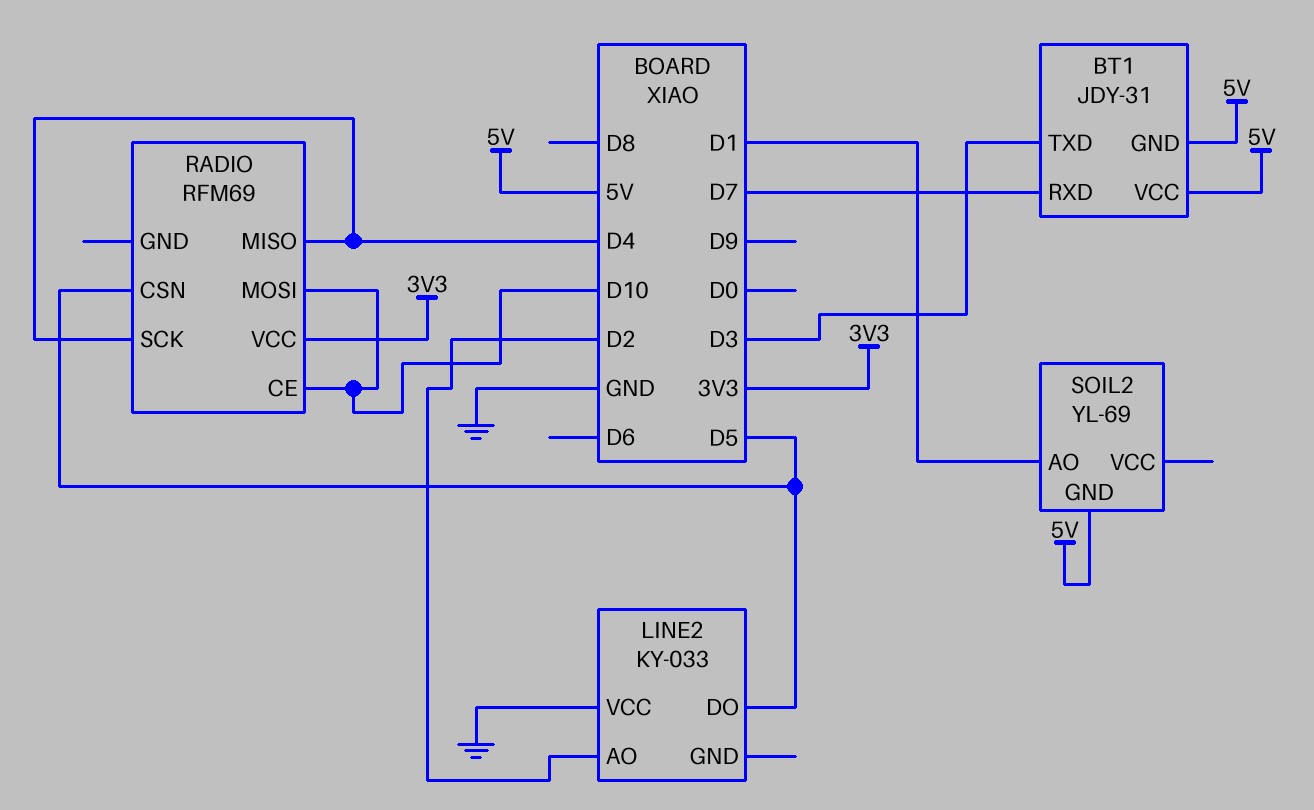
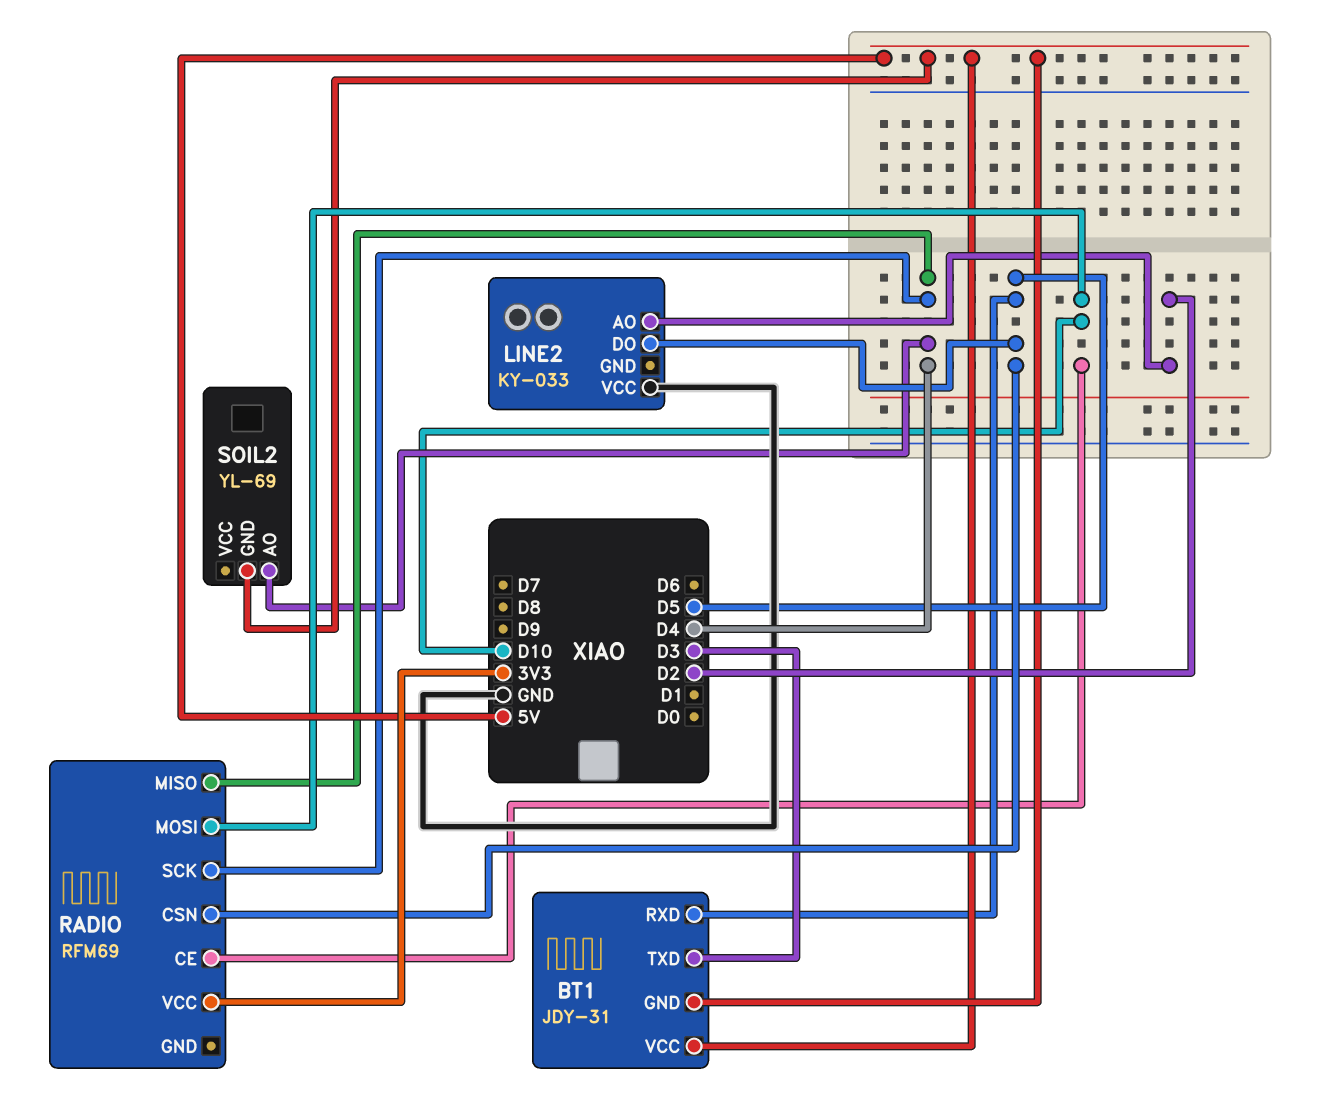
BT1 pin RXD: D7 -> D5
SOIL2 pin AO: D1 -> D4

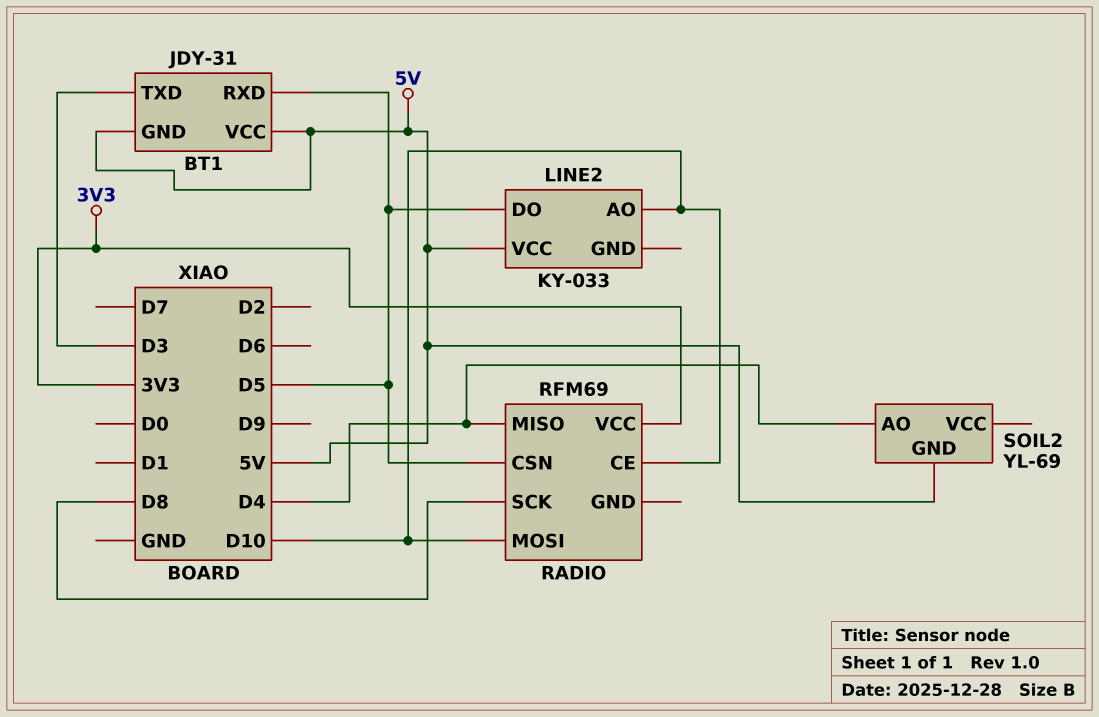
LINE2 pin AO: D2 -> D10
LINE2 pin VCC: GND -> 5V
RADIO pin SCK: D4 -> D8

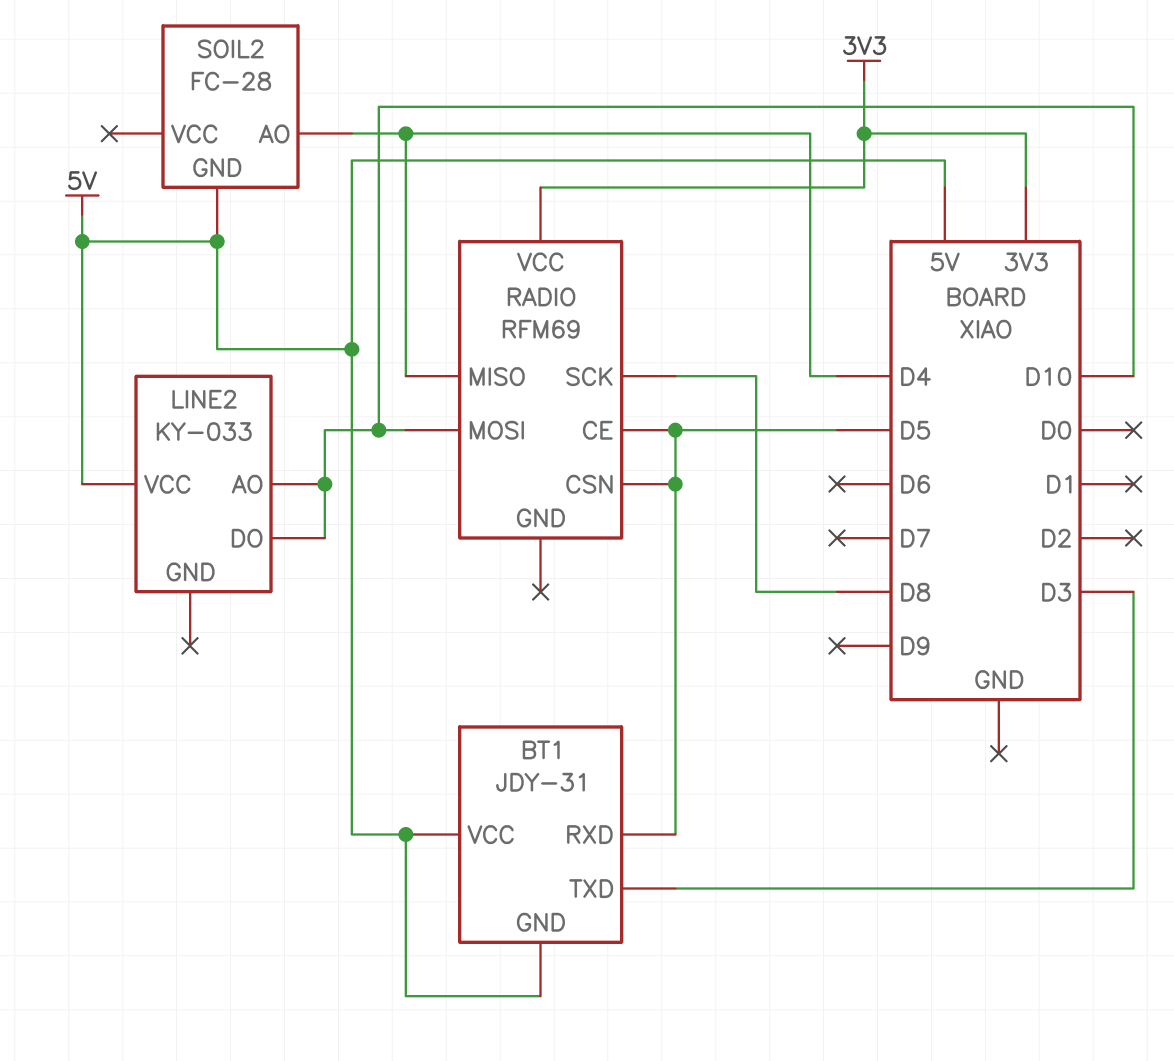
LINE2 pin DO: D5 -> D10
RADIO pin CE: D10 -> D5
SOIL2: YL-69 -> FC-28

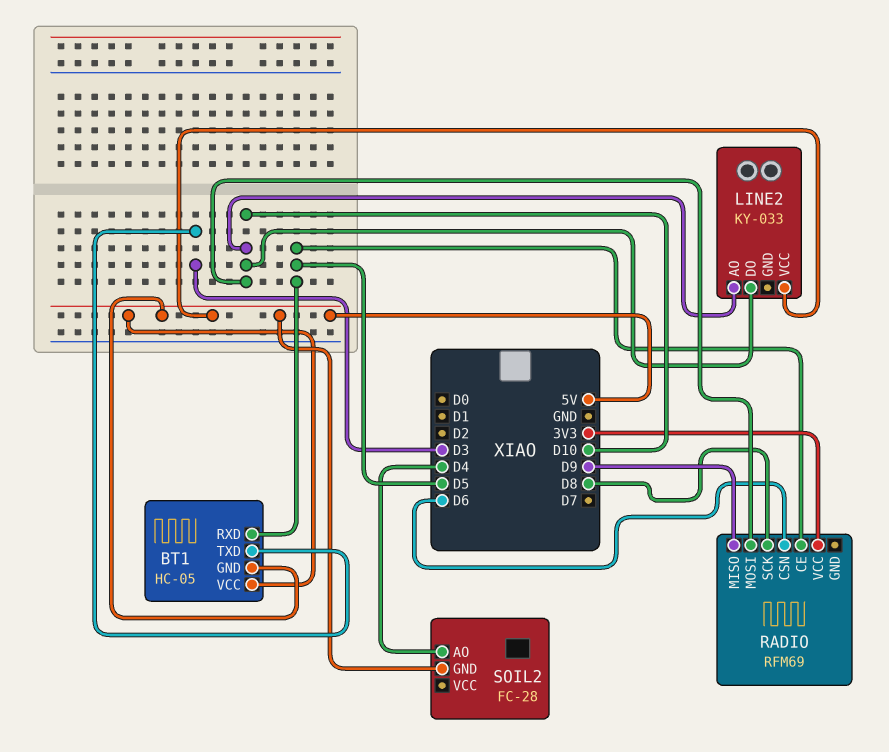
BT1: JDY-31 -> HC-05
RADIO pin CSN: D5 -> D6
RADIO pin MISO: D4 -> D9

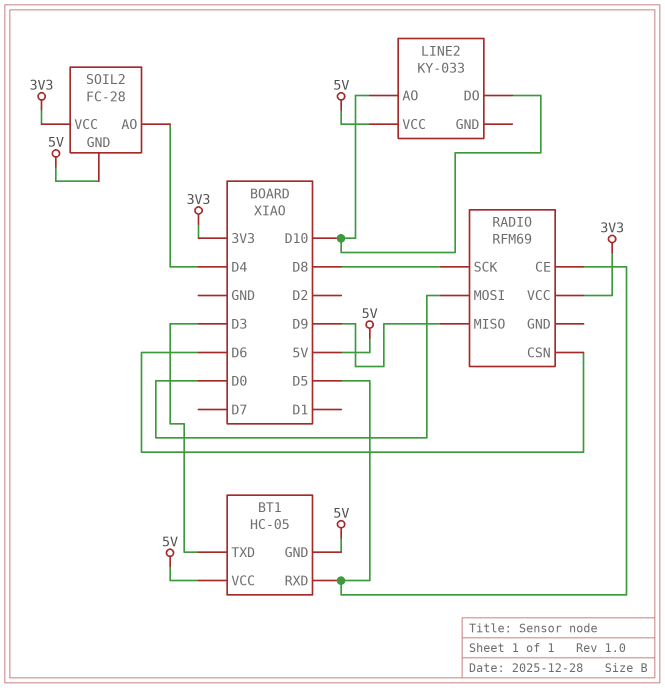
RADIO pin MOSI: D10 -> D0
SOIL2 pin VCC: none -> 3V3

